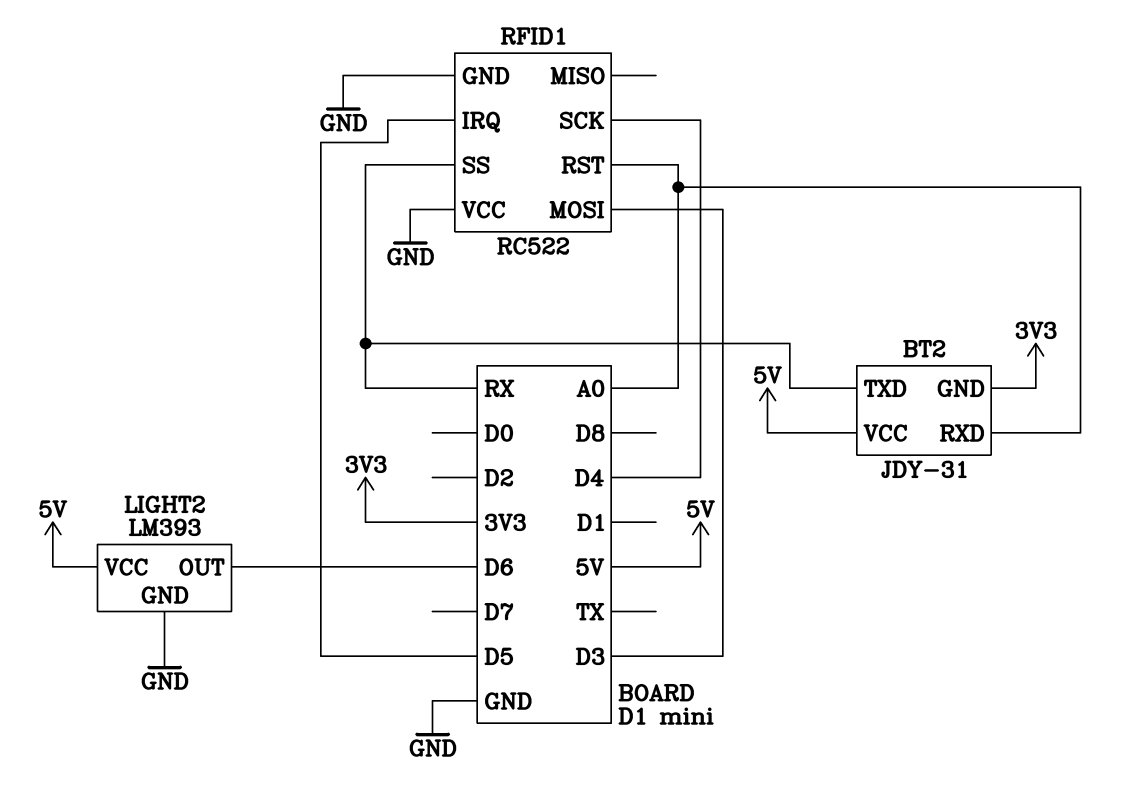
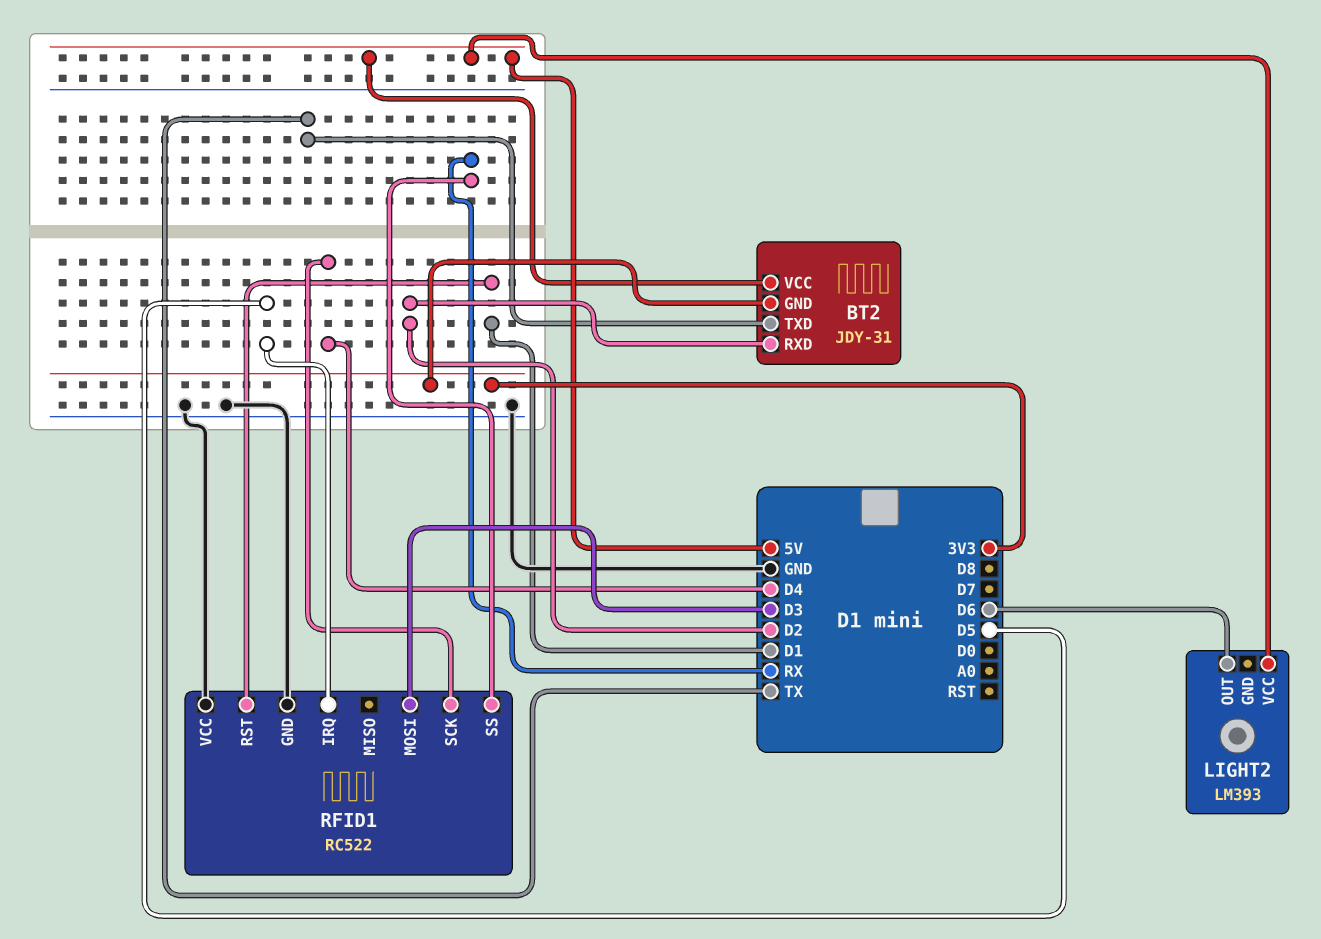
BT2 pin RXD: A0 -> D2
BT2 pin TXD: RX -> TX
LIGHT2 pin GND: GND -> none
RFID1 pin RST: A0 -> D1

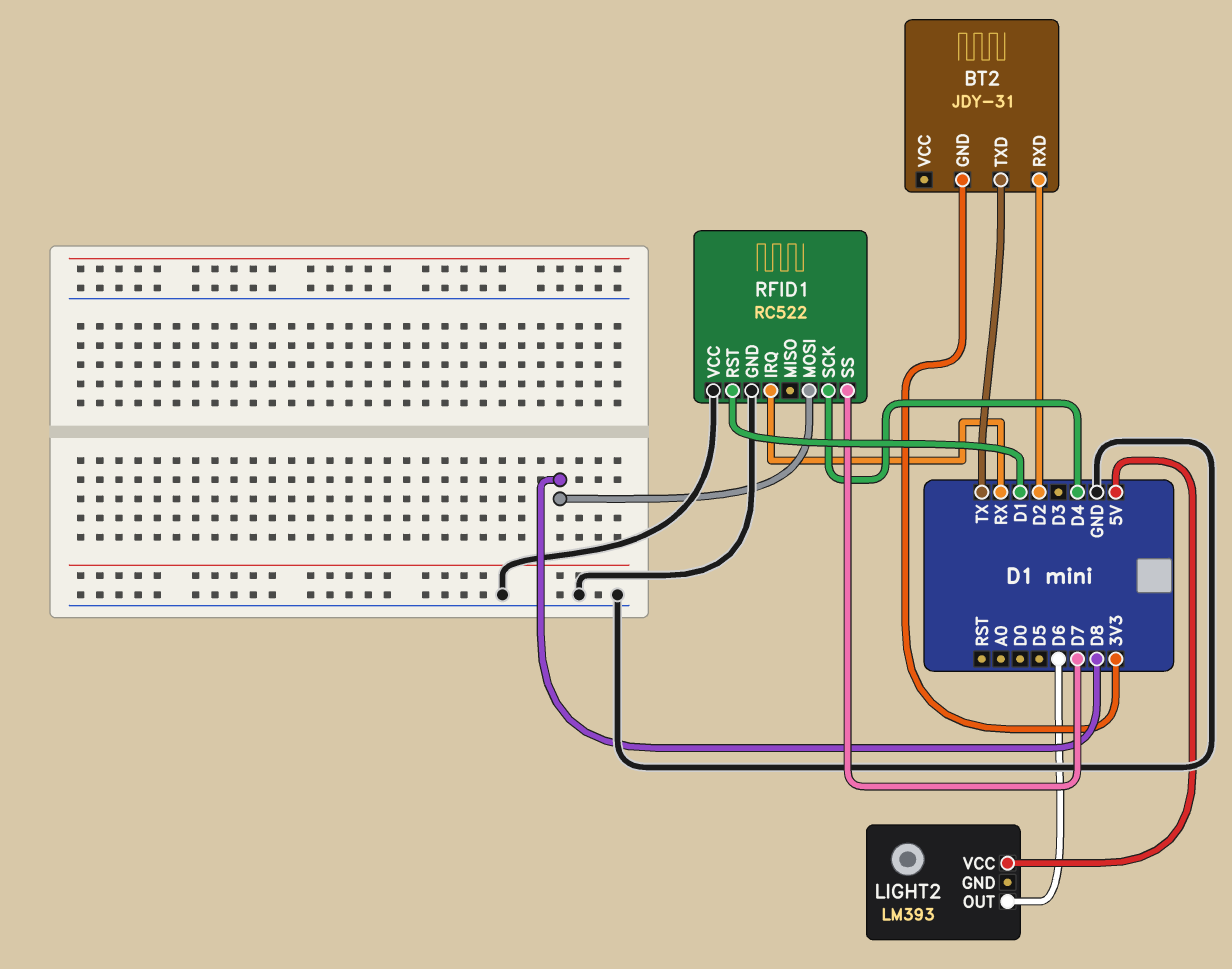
BT2 pin VCC: 5V -> none
RFID1 pin IRQ: D5 -> RX
RFID1 pin MOSI: D3 -> D8
RFID1 pin SS: RX -> D7

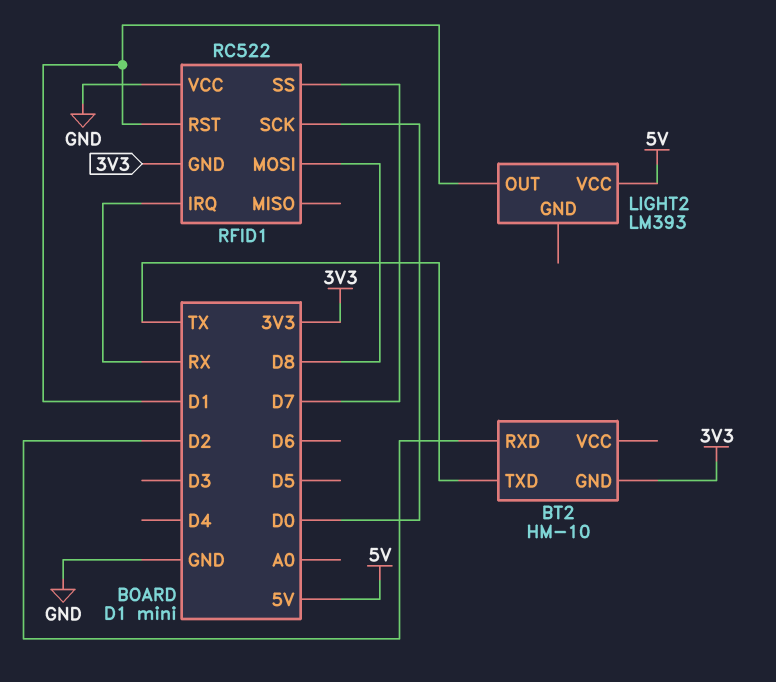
BT2: JDY-31 -> HM-10
LIGHT2 pin OUT: D6 -> D1
RFID1 pin GND: GND -> 3V3
RFID1 pin SCK: D4 -> D0

